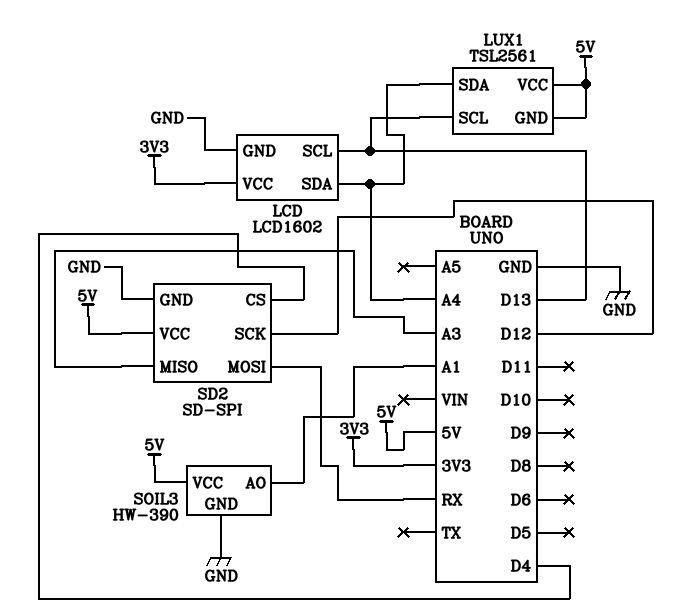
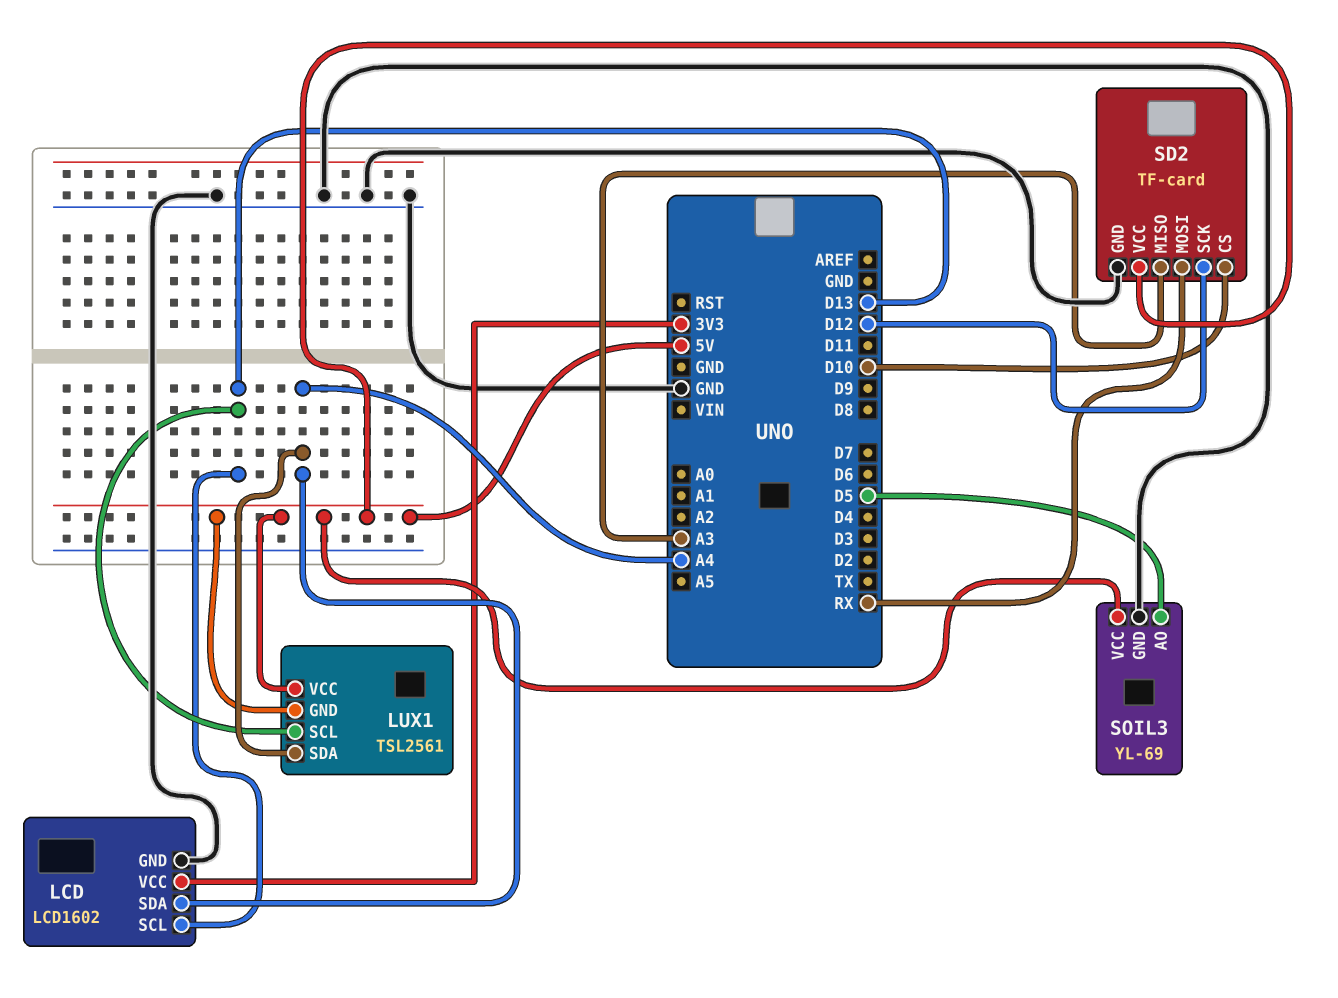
SD2: SD-SPI -> TF-card
SD2 pin CS: D4 -> D10
SOIL3: HW-390 -> YL-69
SOIL3 pin AO: A1 -> D5

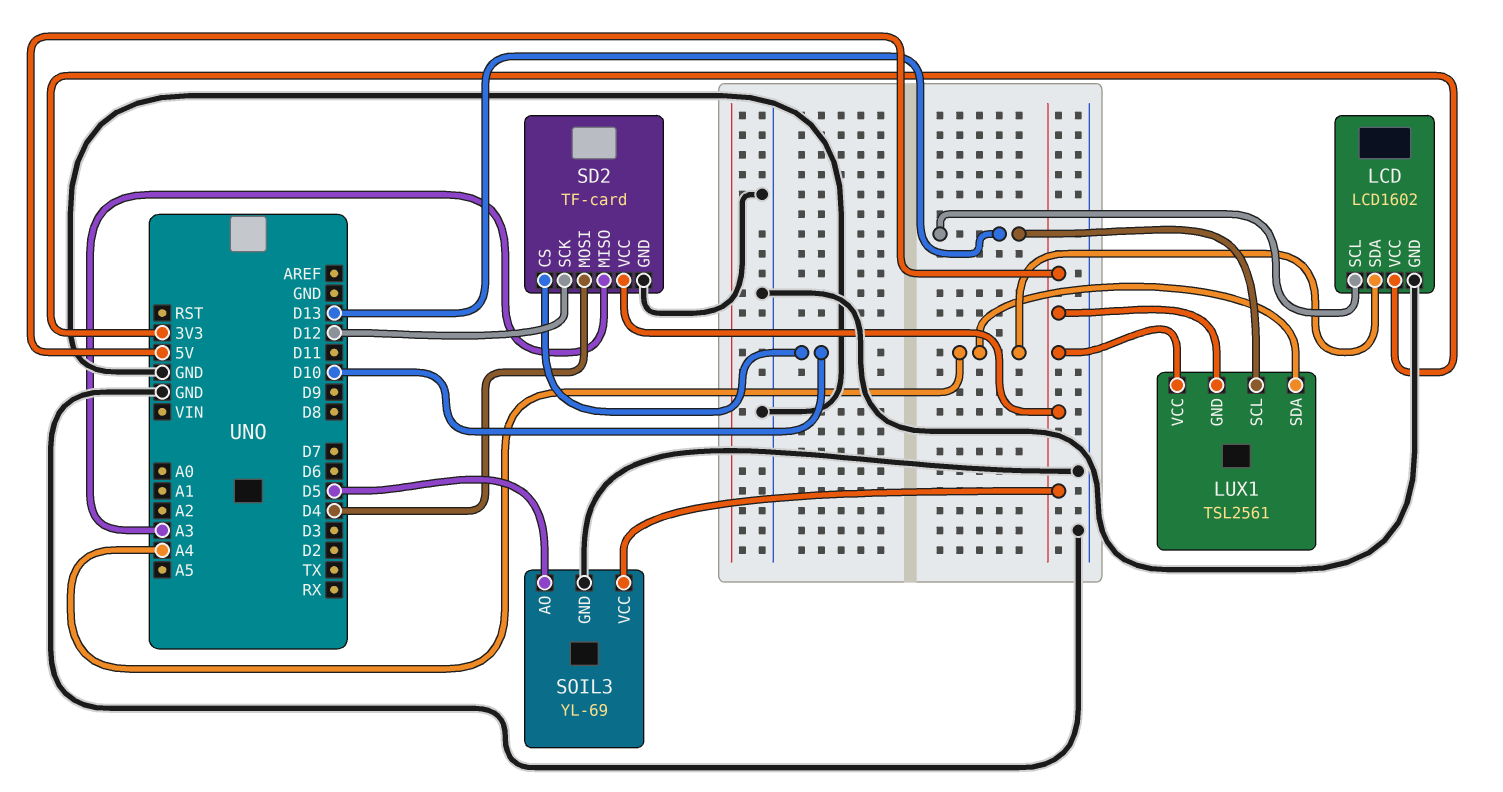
SD2 pin MOSI: RX -> D4

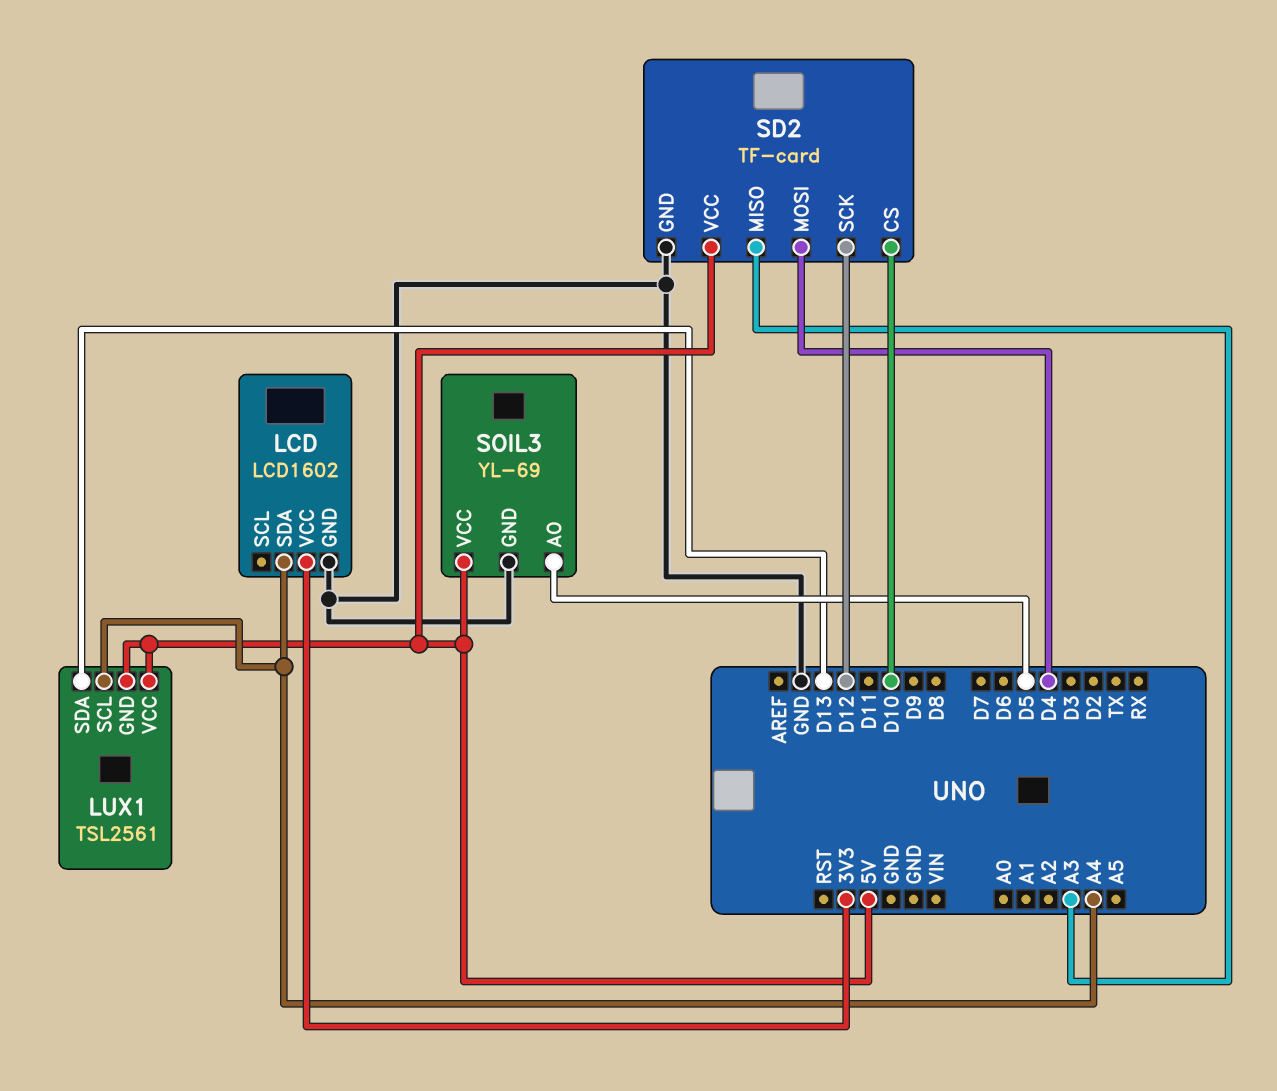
LCD pin SCL: D13 -> none
LUX1 pin SCL: D13 -> A4
LUX1 pin SDA: A4 -> D13

